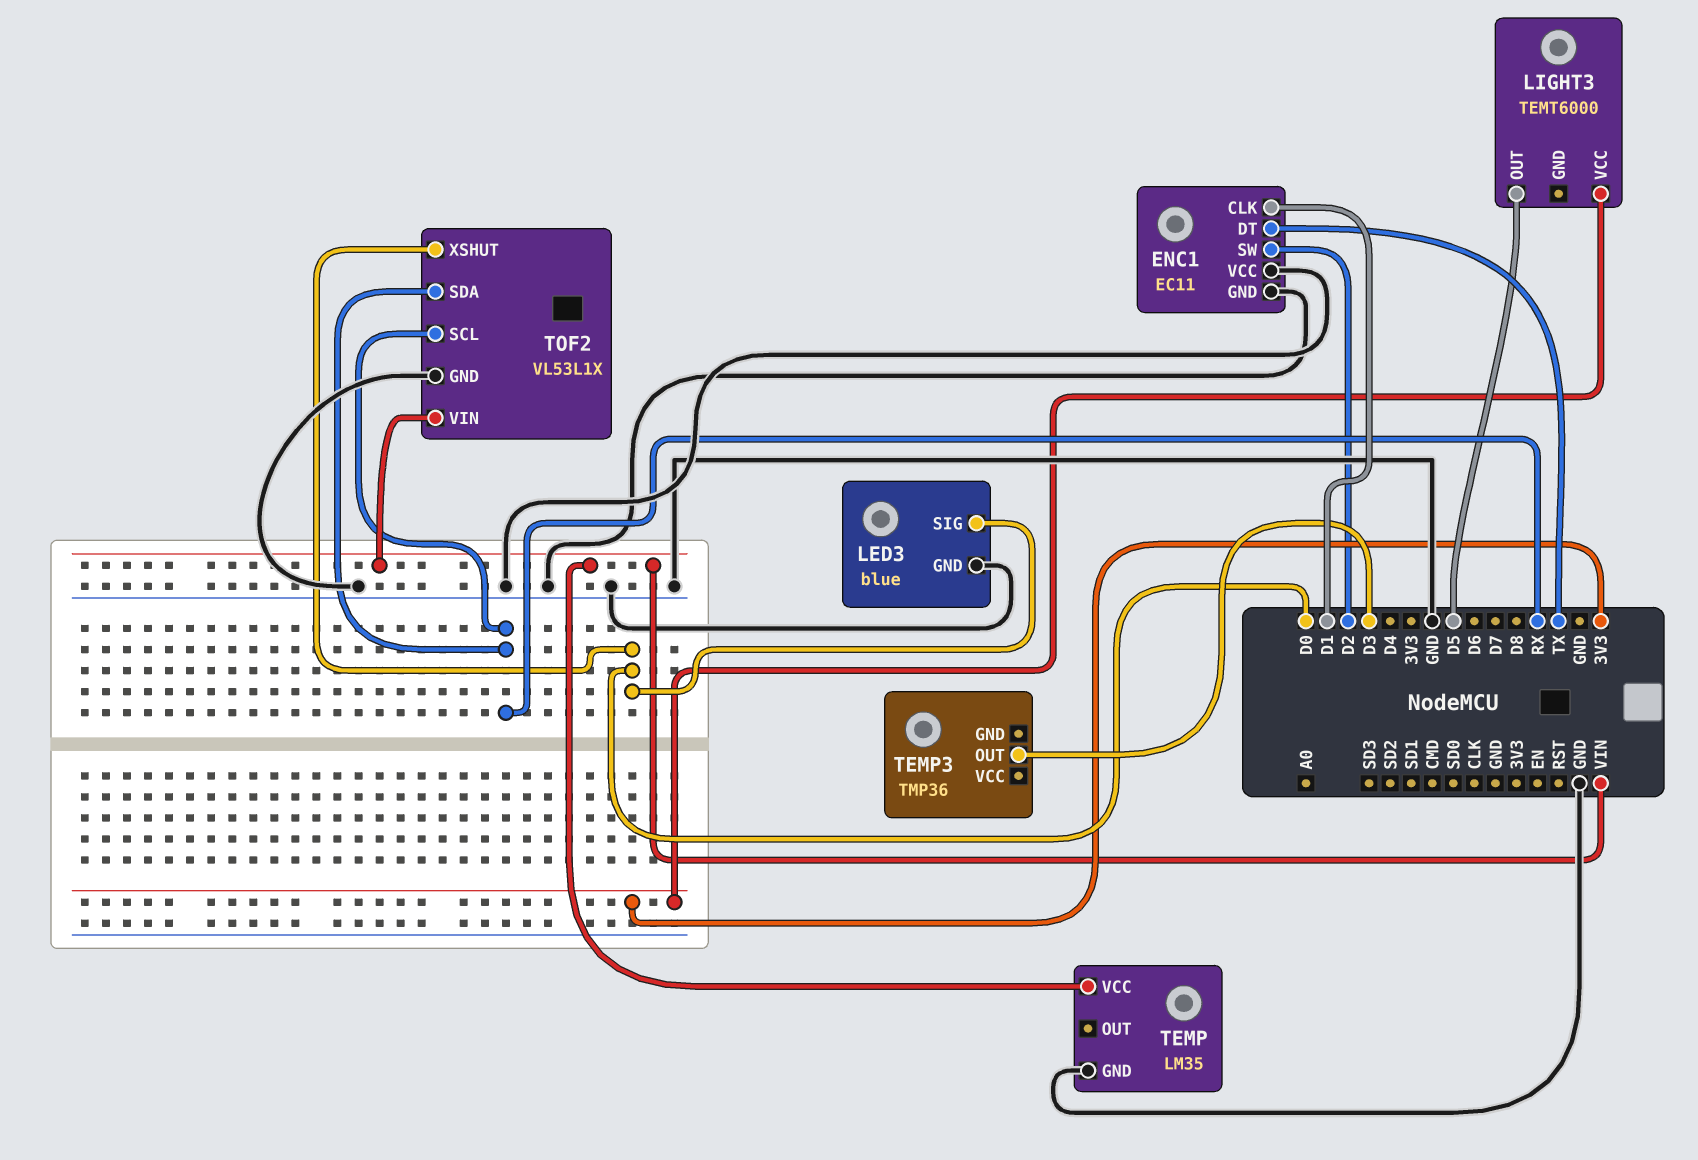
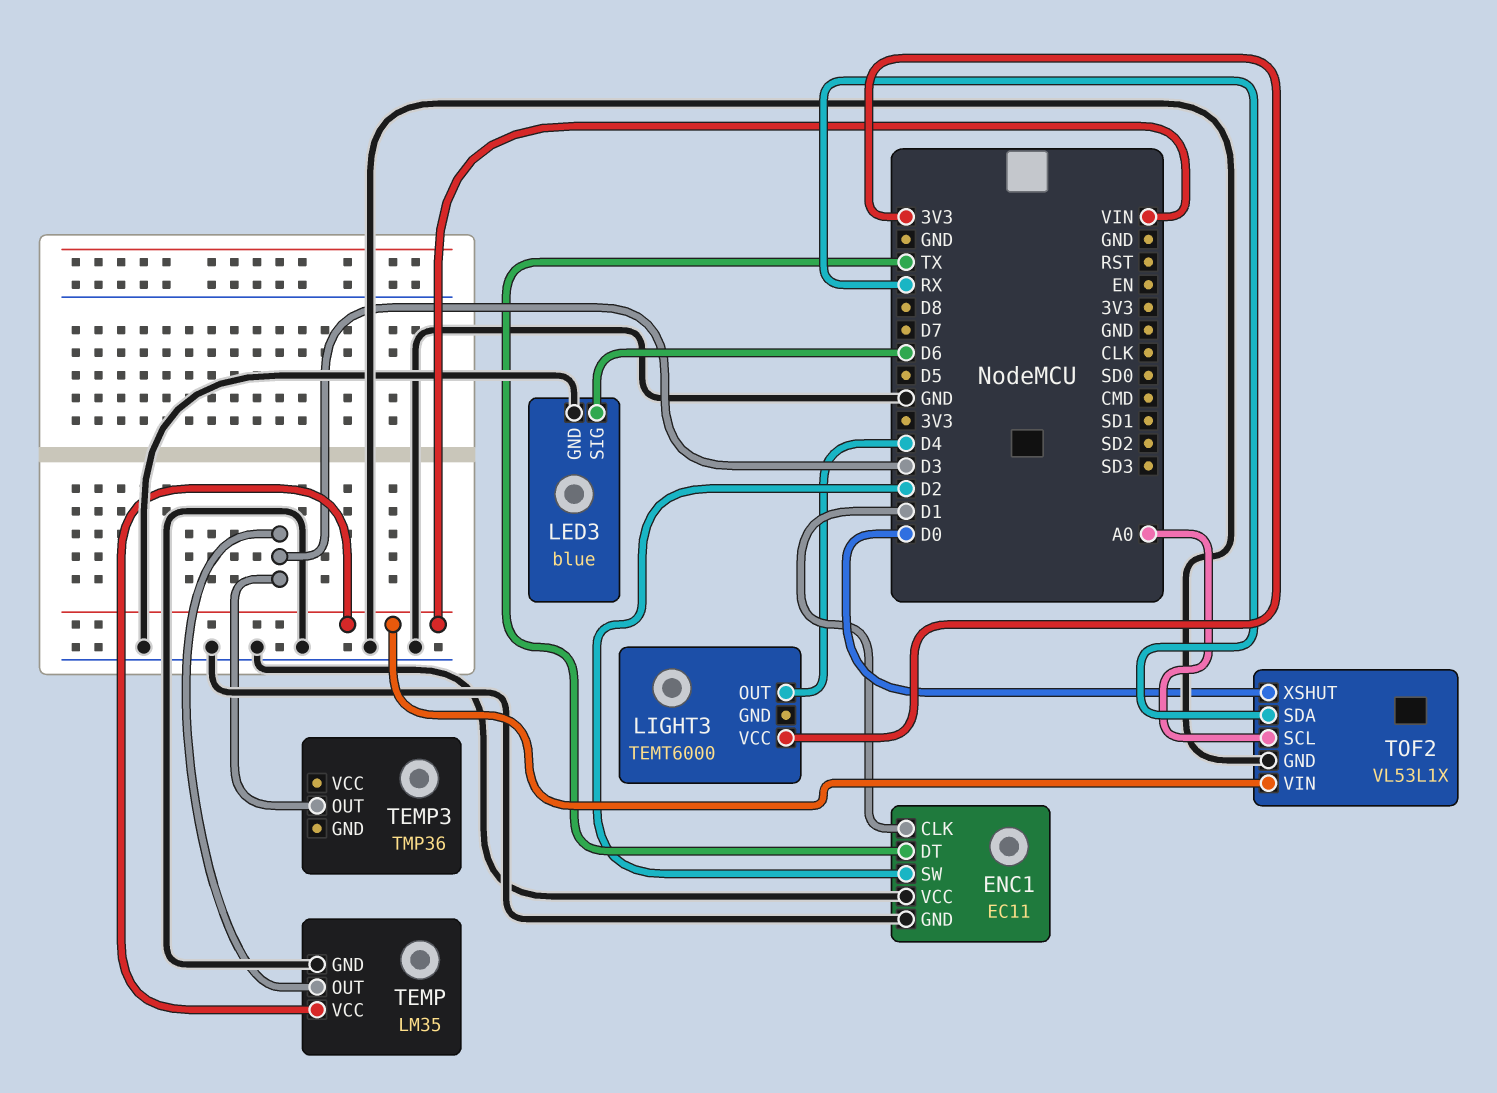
LED3 pin SIG: D0 -> D6
LIGHT3 pin OUT: D5 -> D4
TEMP pin OUT: none -> D3
TOF2 pin SCL: RX -> A0

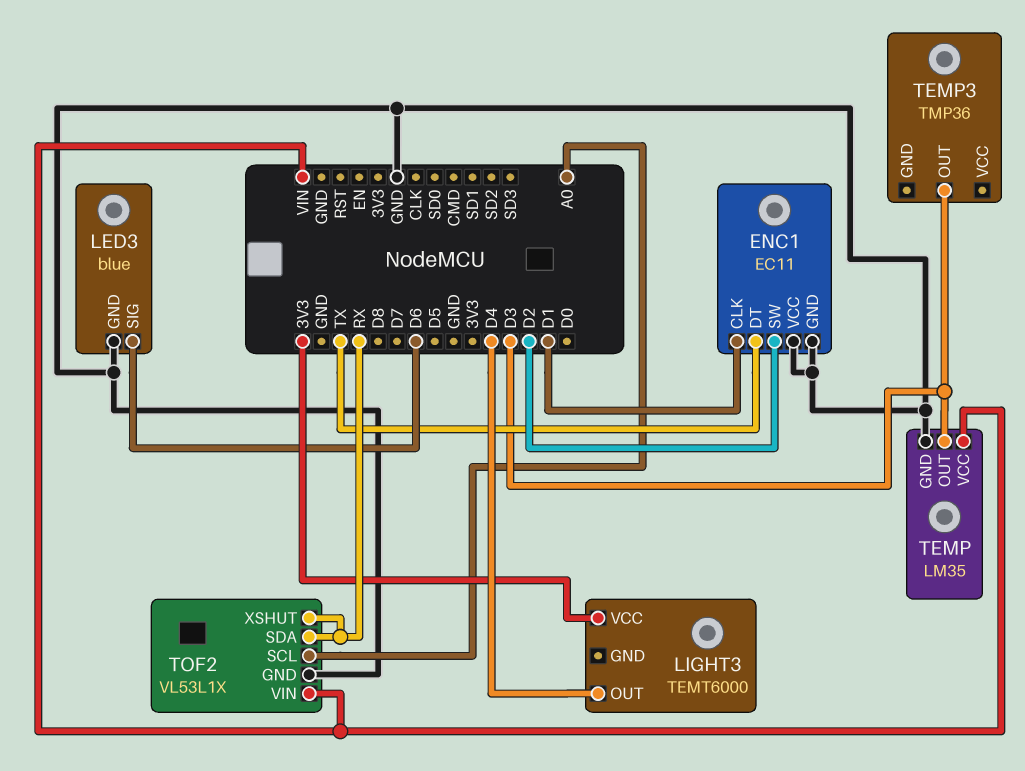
TOF2 pin XSHUT: D0 -> RX

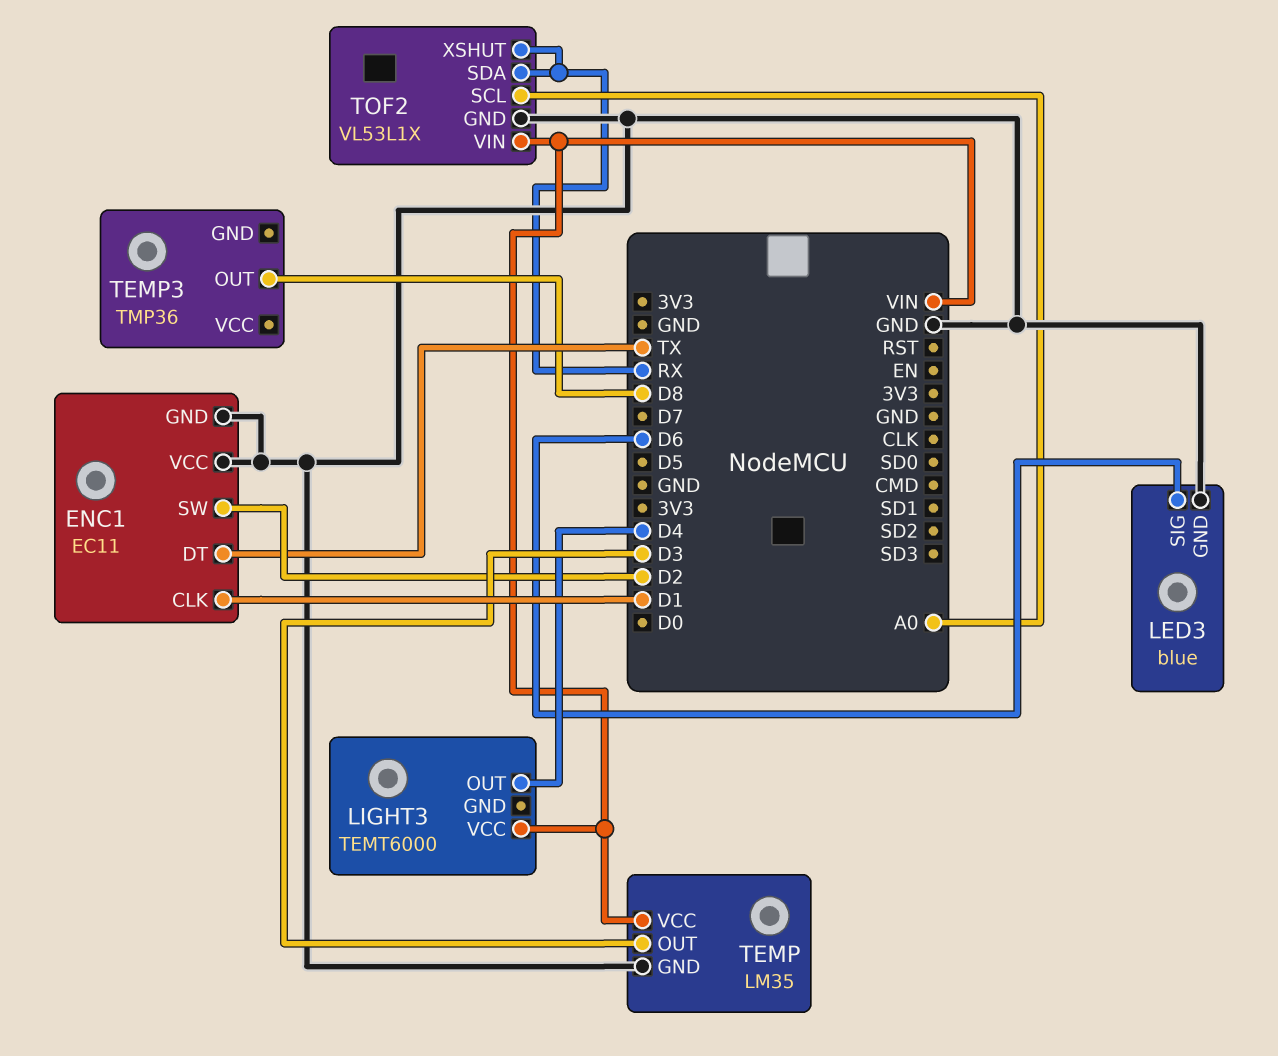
LIGHT3 pin VCC: 3V3 -> VIN
TEMP3 pin OUT: D3 -> D8

